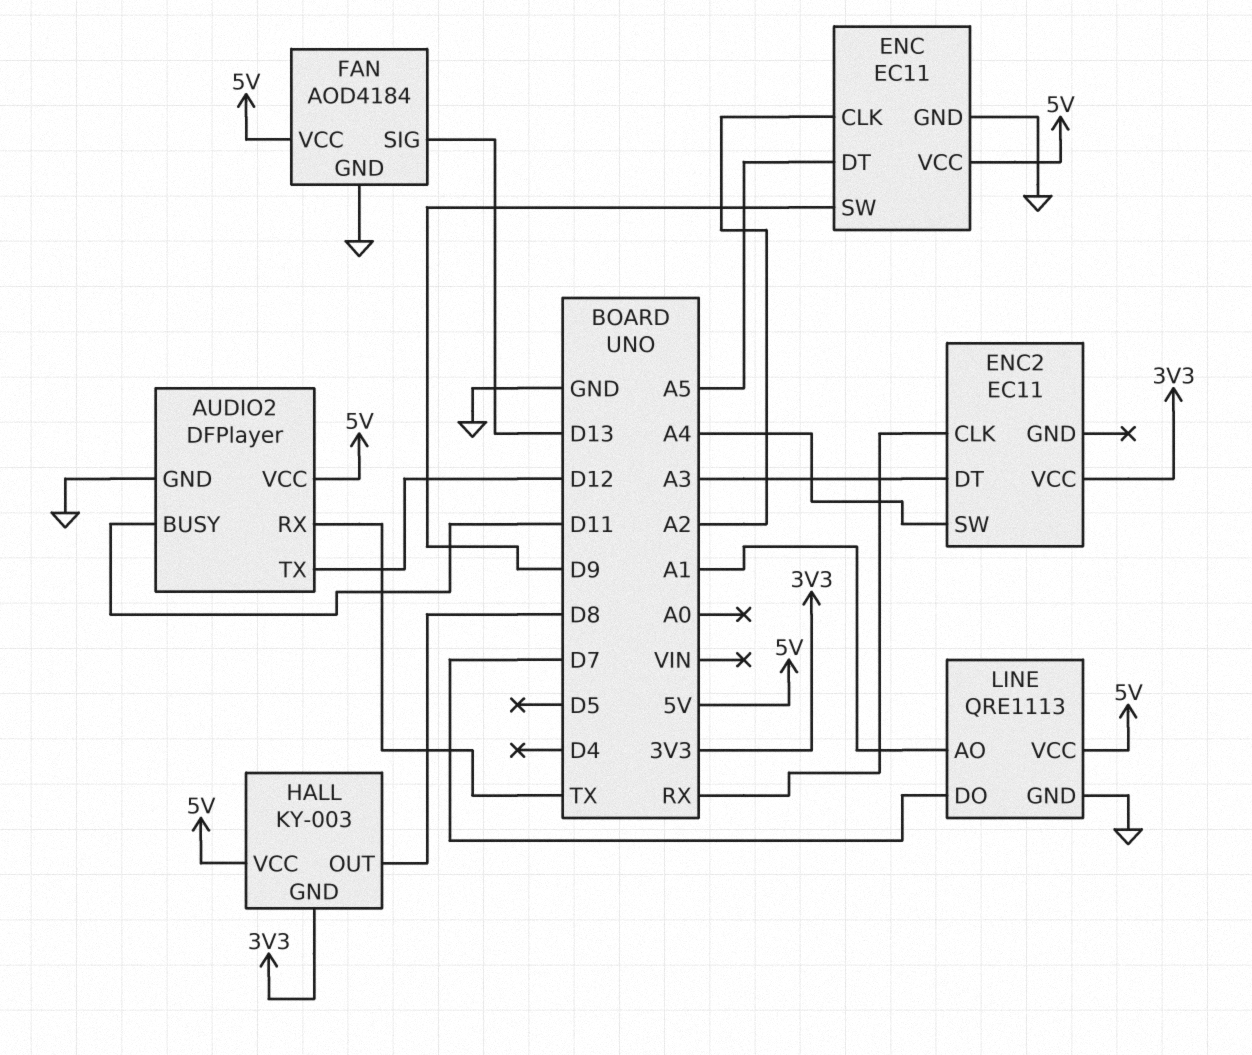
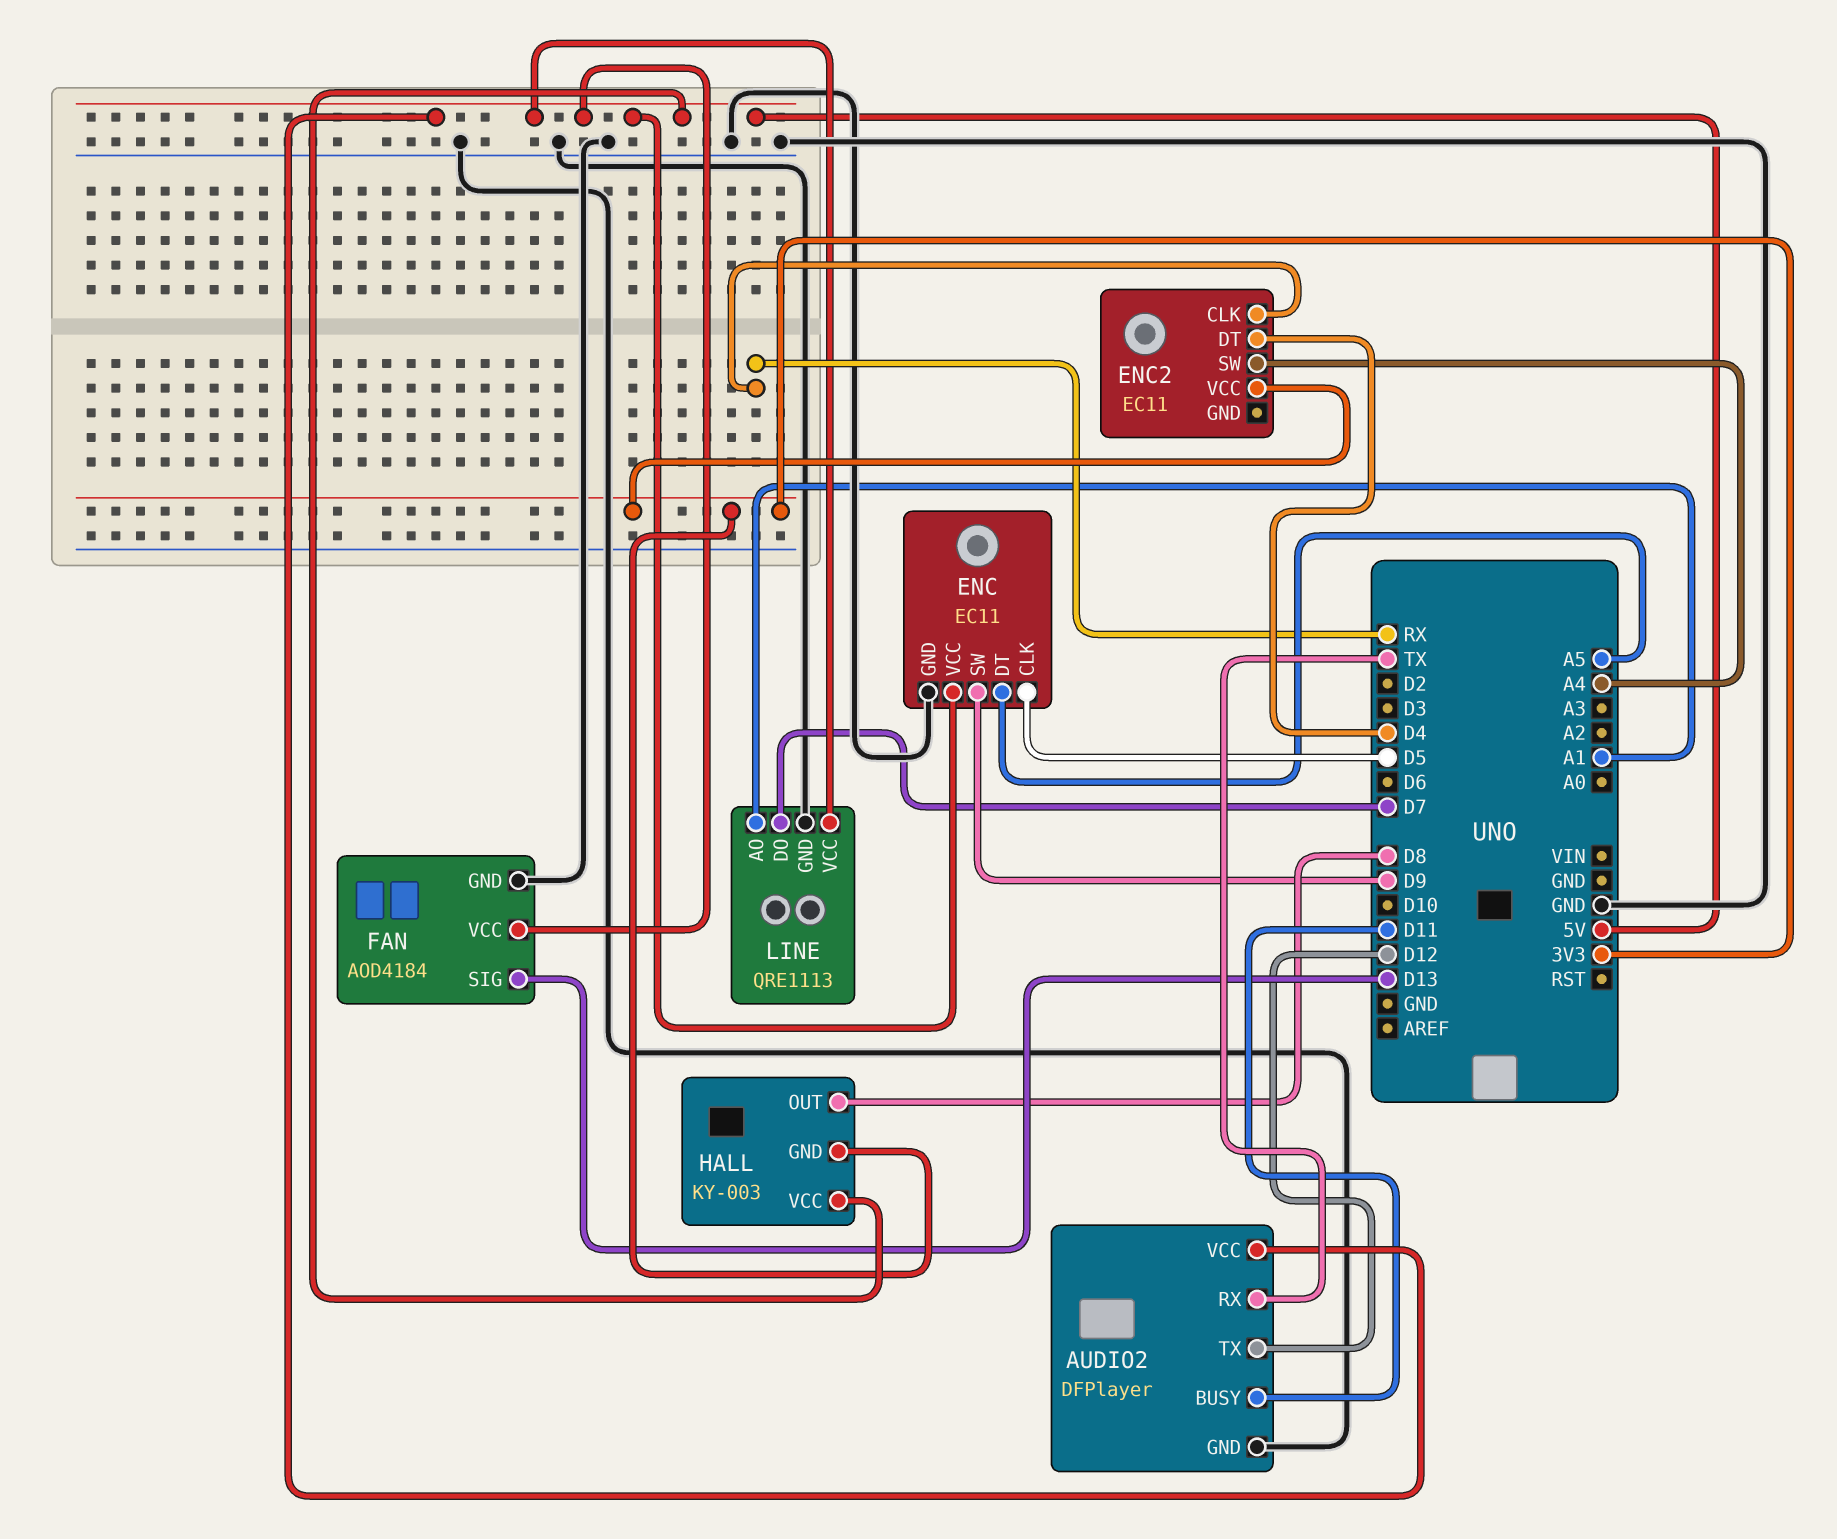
ENC pin CLK: A2 -> D5
ENC2 pin DT: A3 -> D4

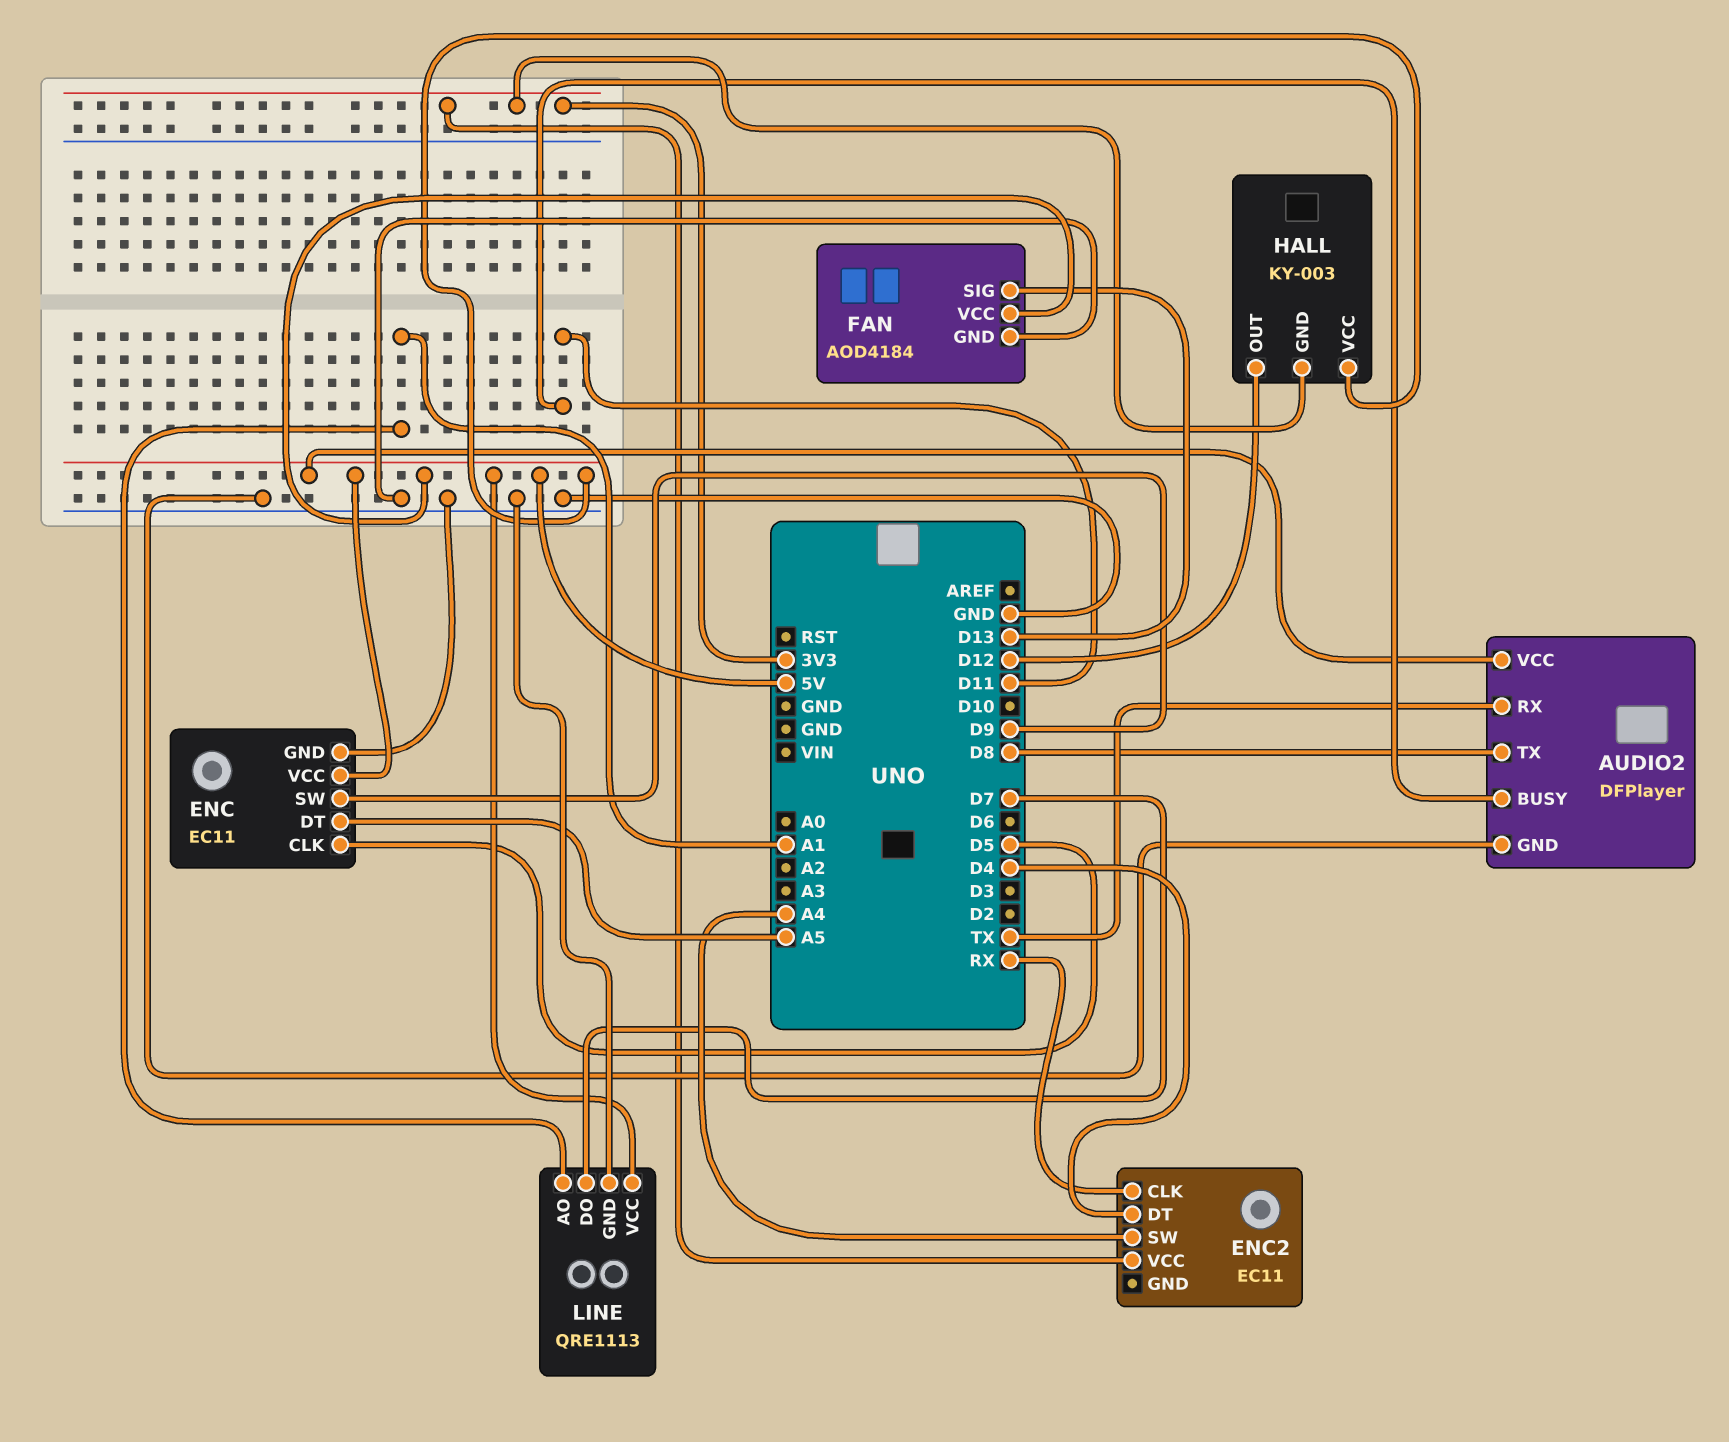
AUDIO2 pin TX: D12 -> D8
HALL pin OUT: D8 -> D12

